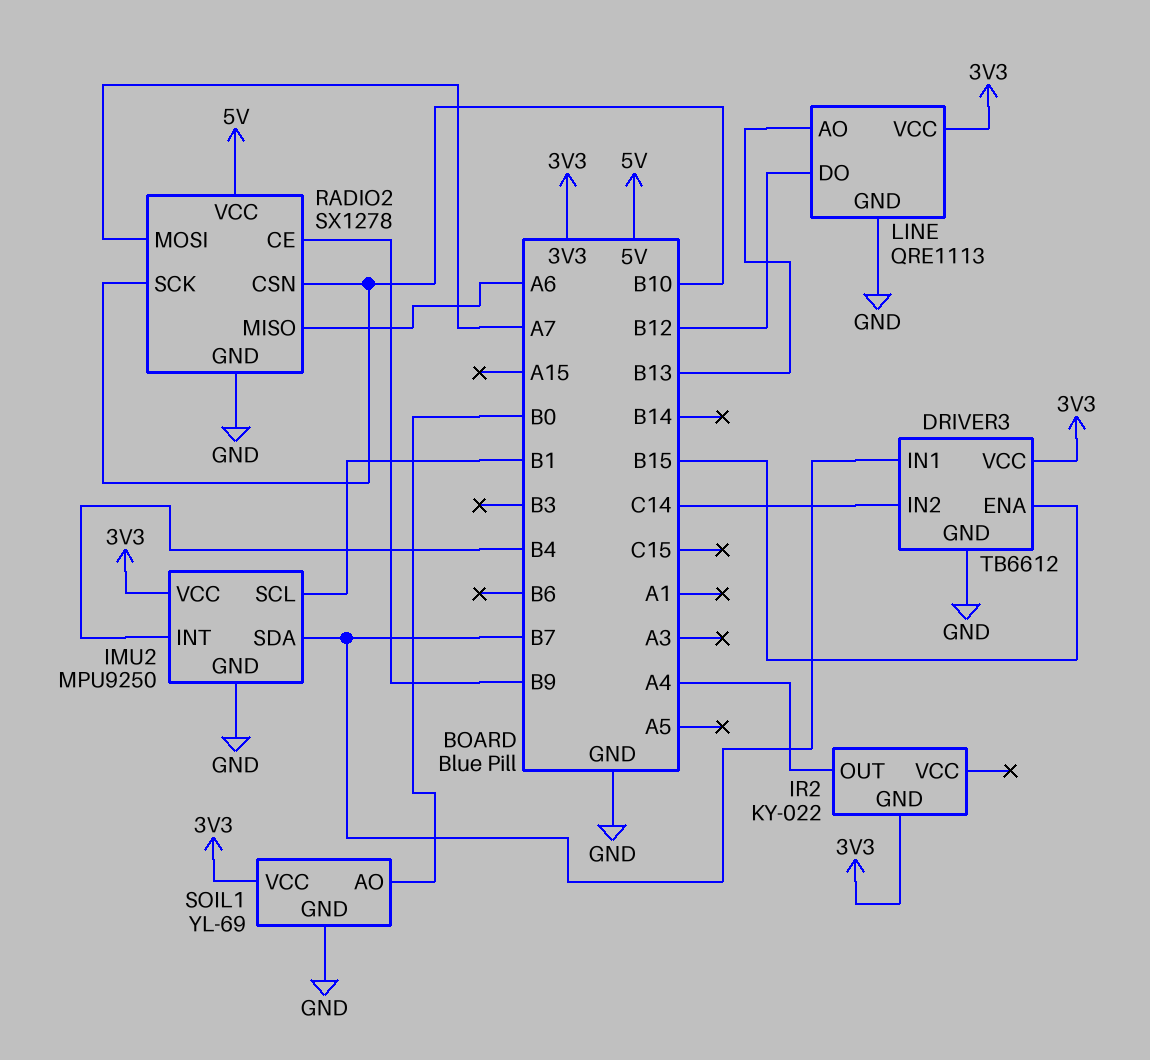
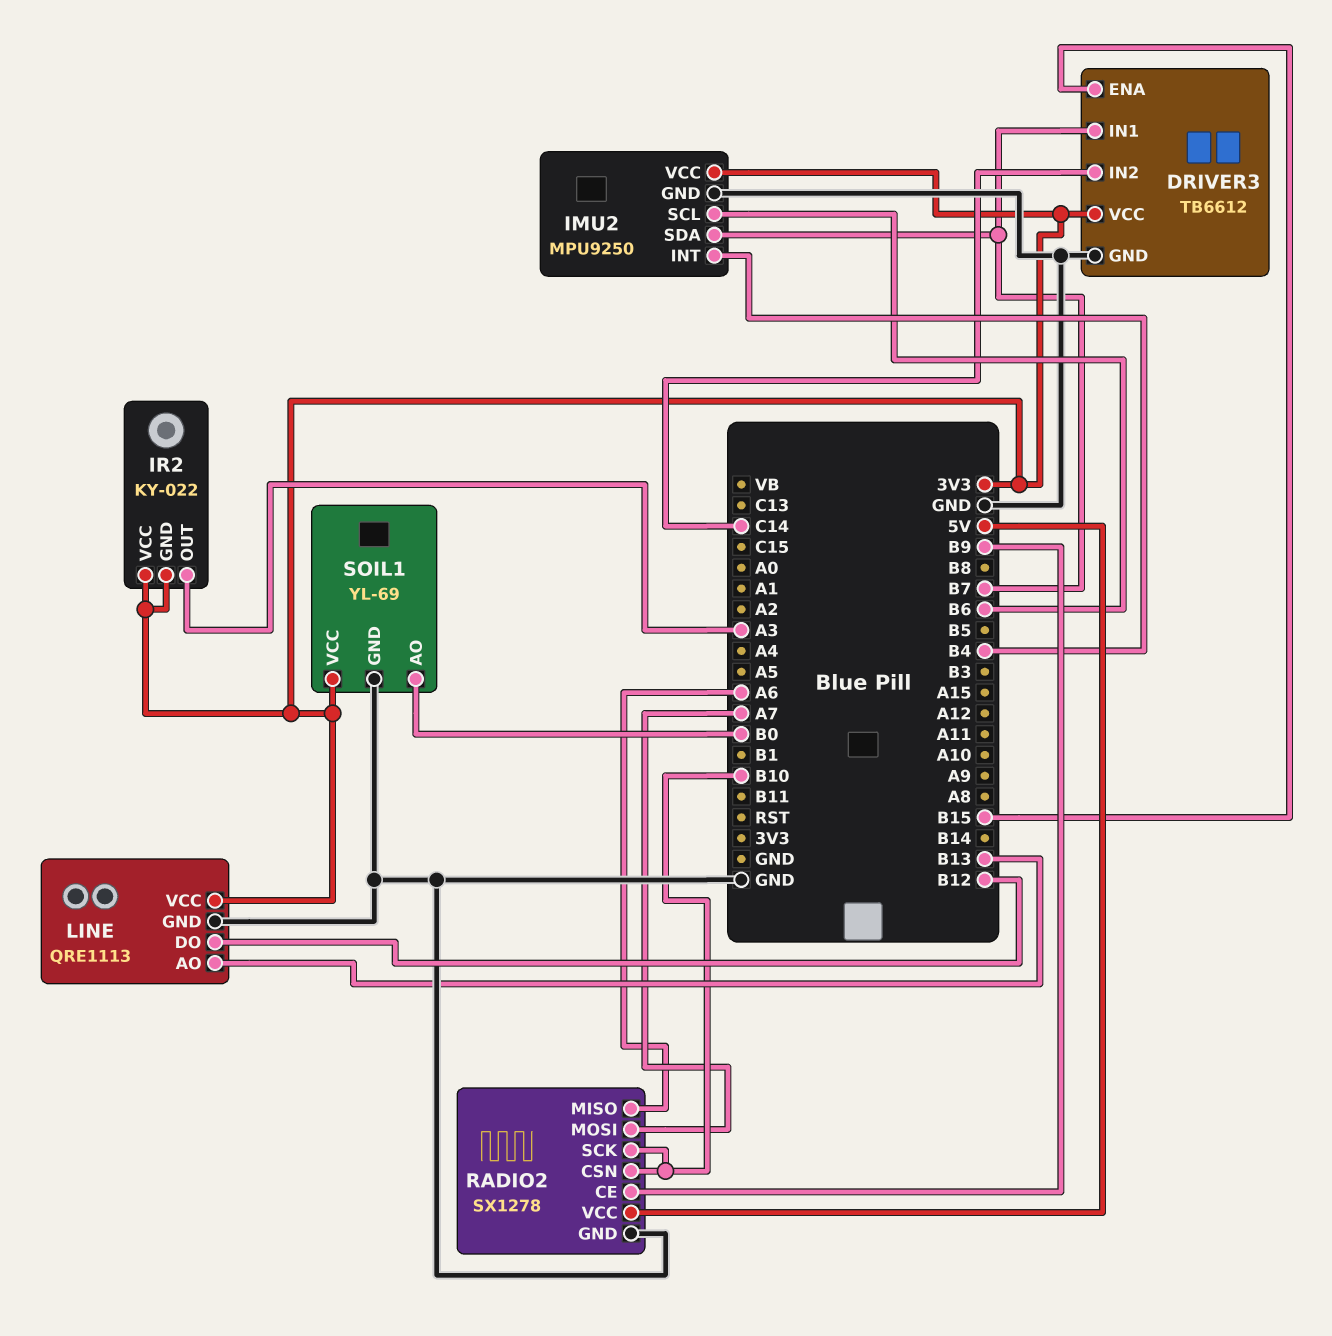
IMU2 pin SCL: B1 -> B6
IR2 pin OUT: A4 -> A3
IR2 pin VCC: none -> 3V3

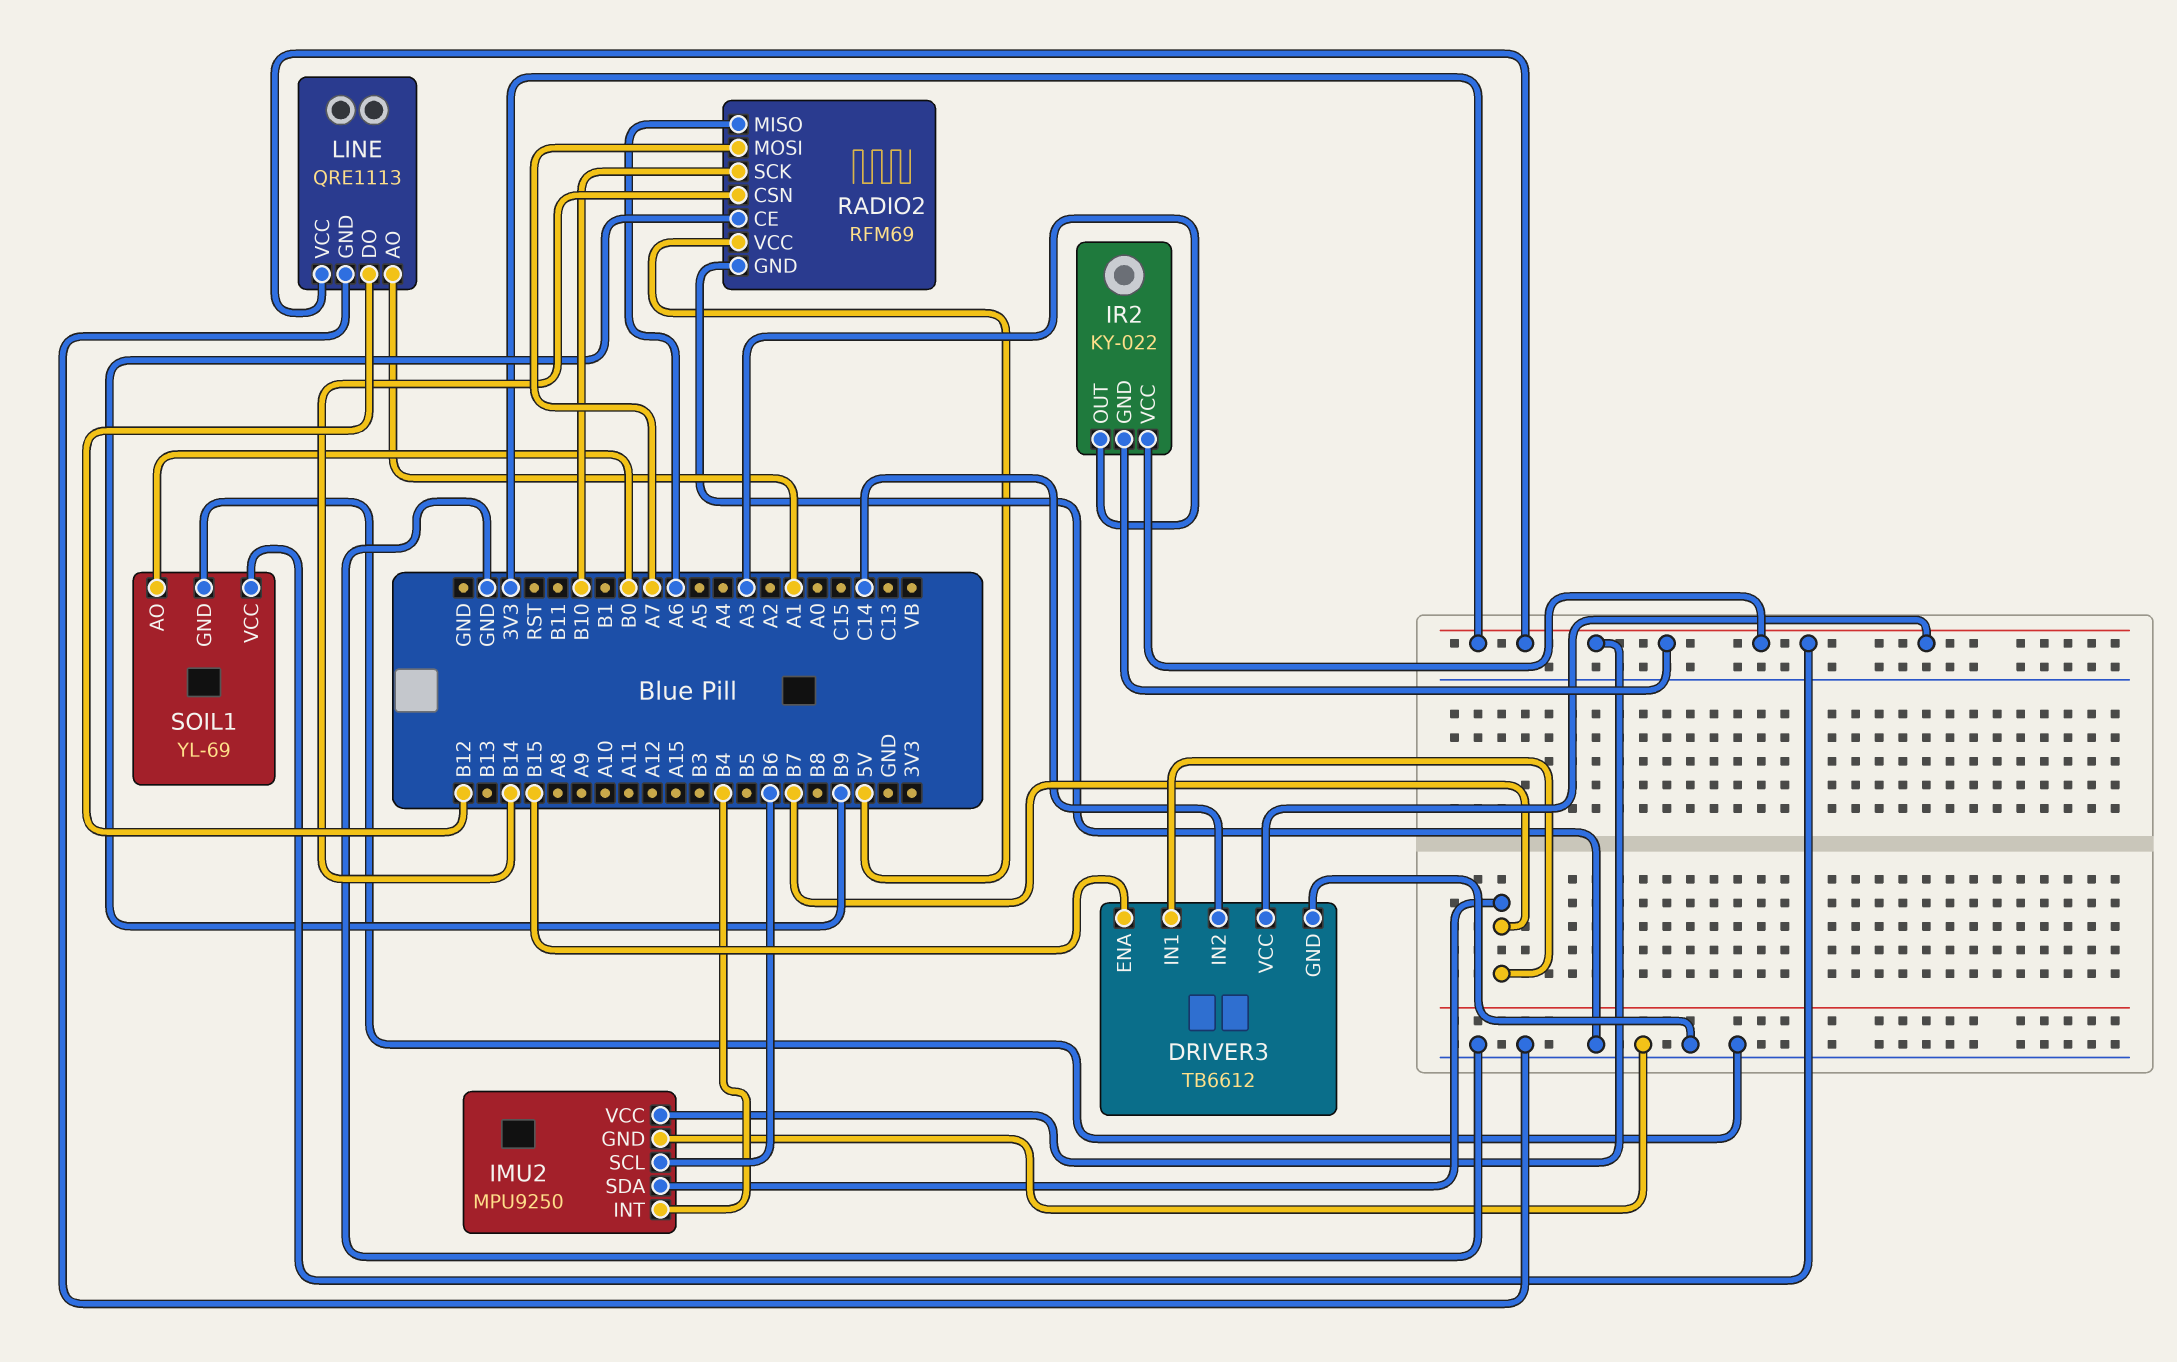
LINE pin AO: B13 -> A1
RADIO2: SX1278 -> RFM69
RADIO2 pin CSN: B10 -> B14

